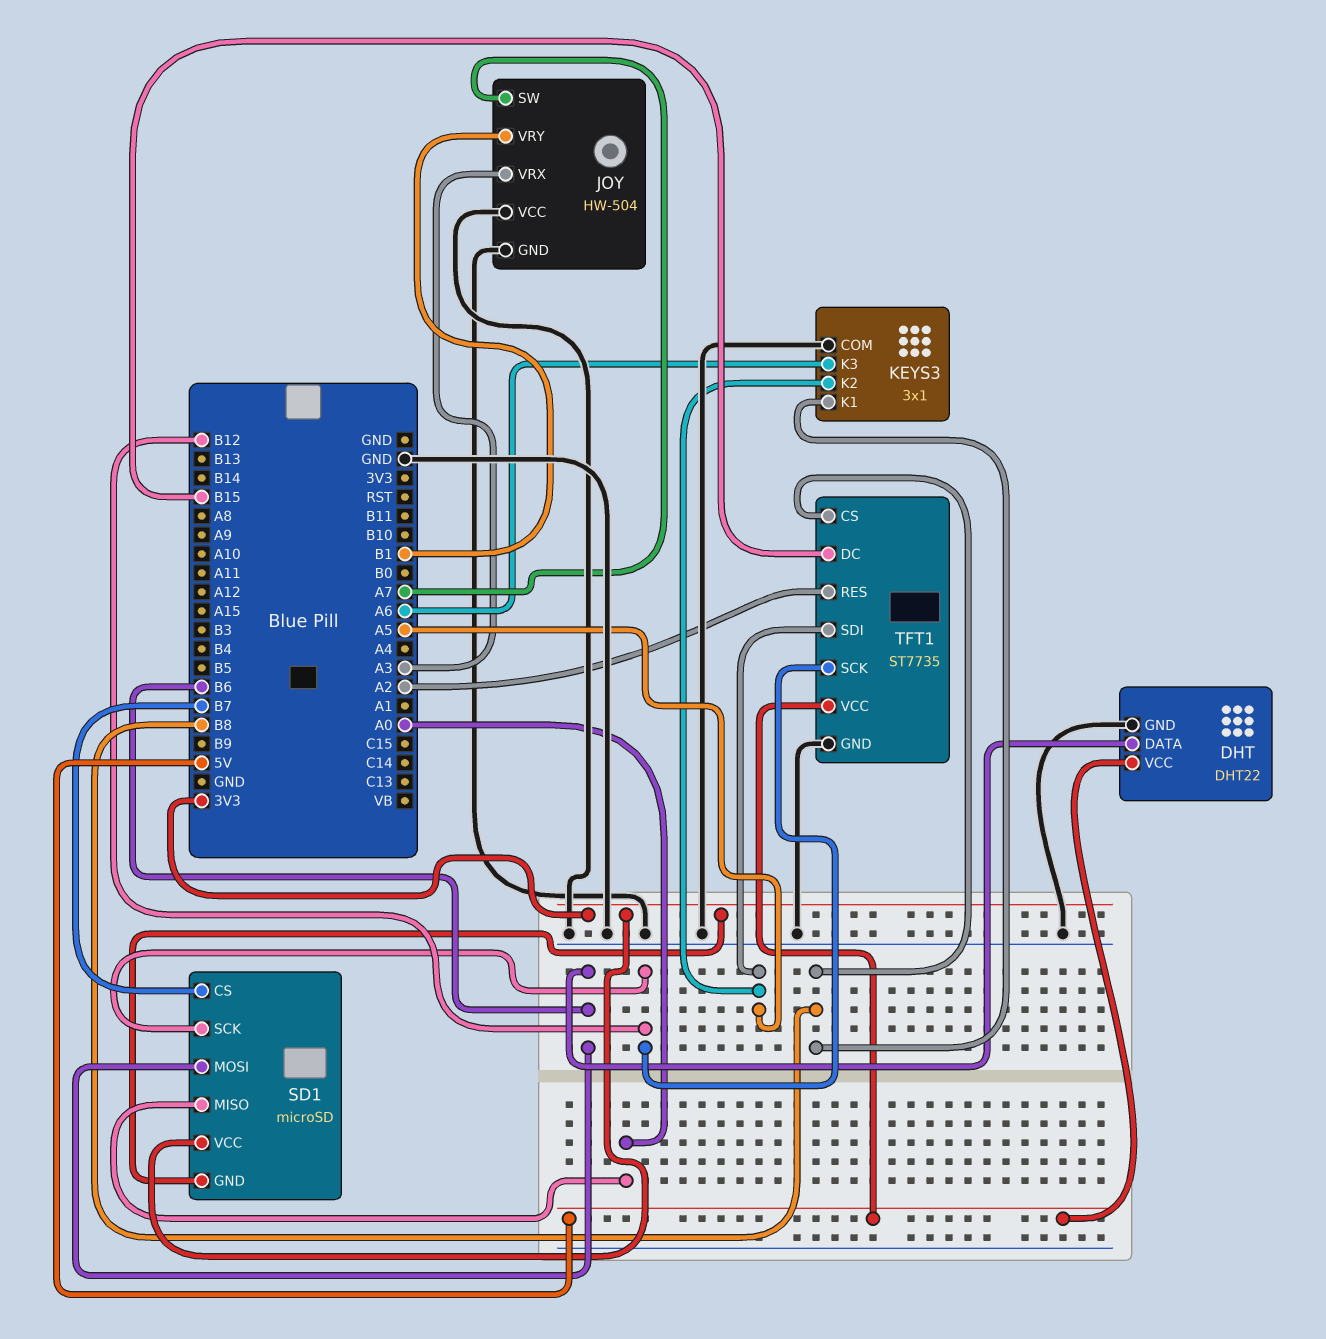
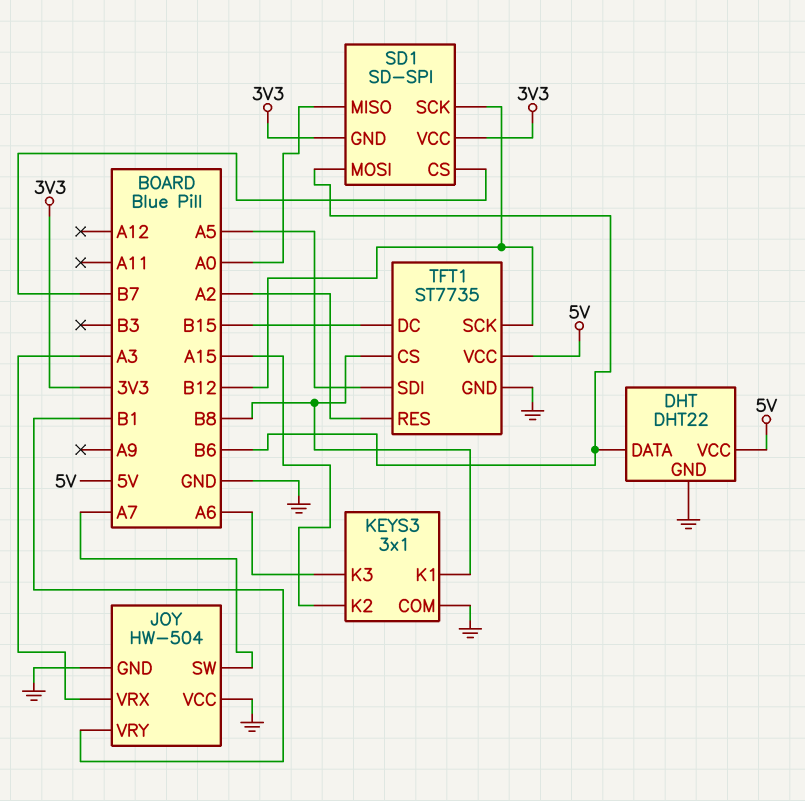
KEYS3 pin K2: A5 -> A15
SD1: microSD -> SD-SPI

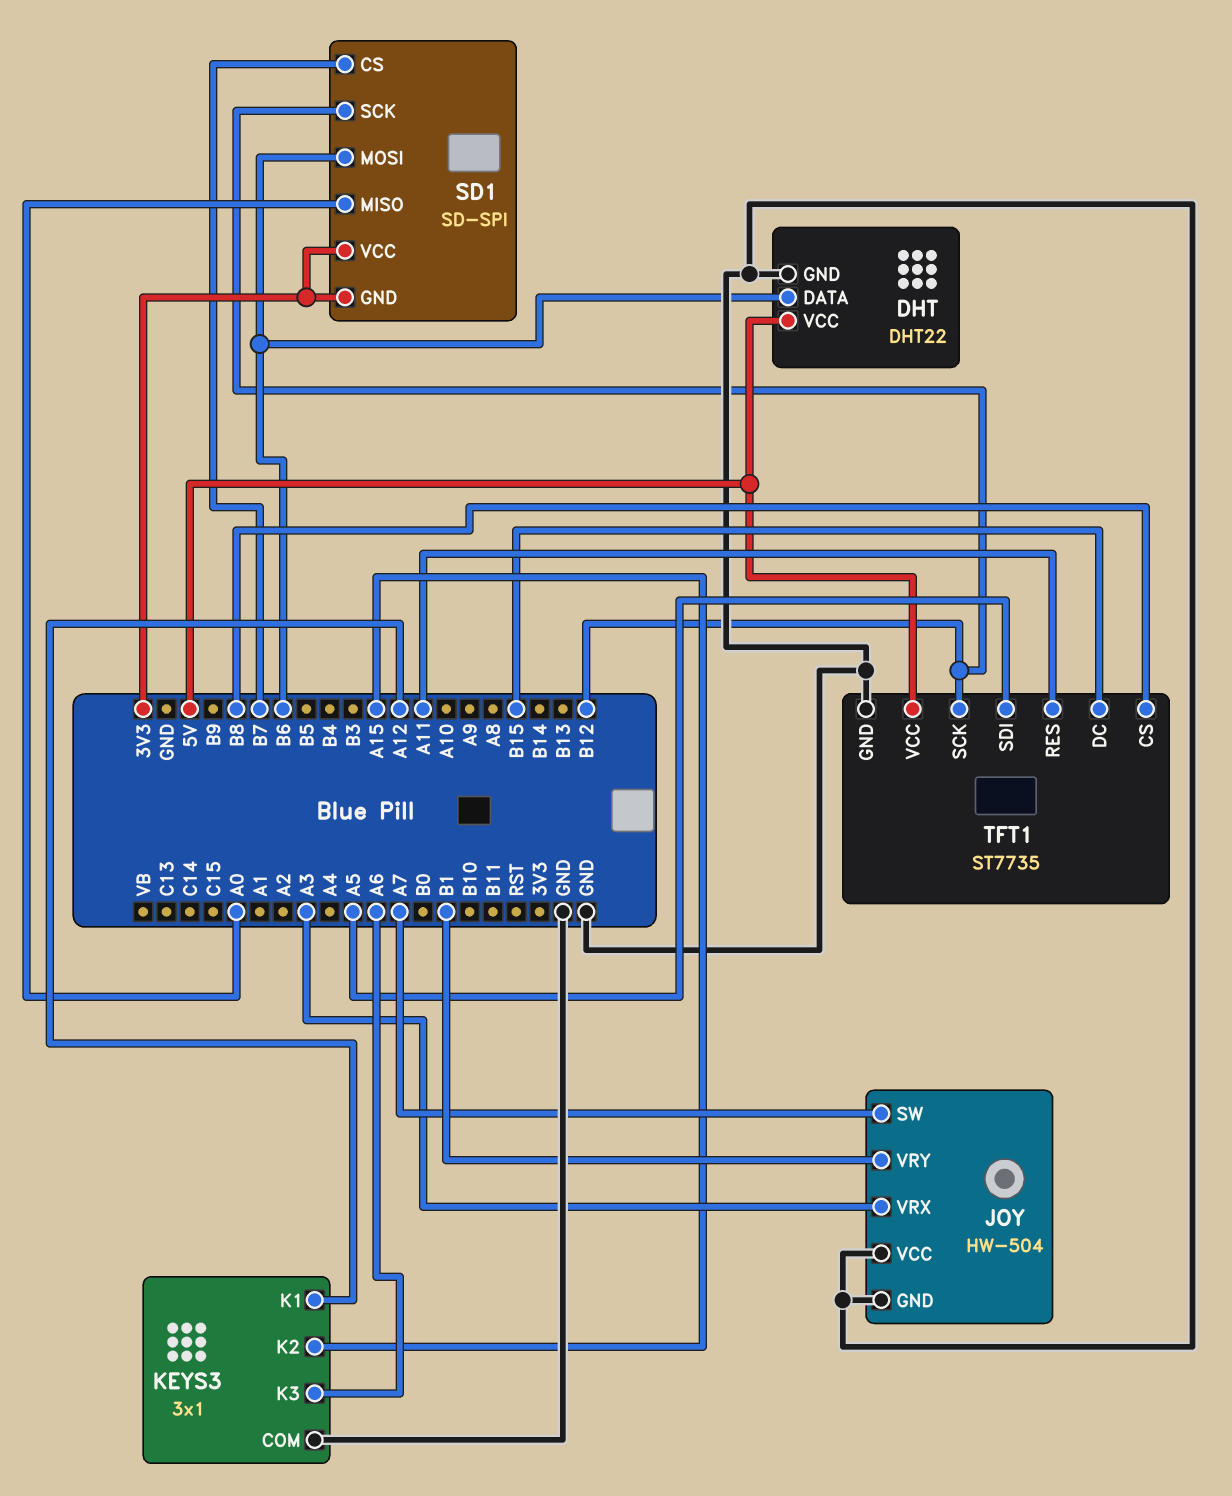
KEYS3 pin K1: B8 -> A12
TFT1 pin RES: A2 -> A11

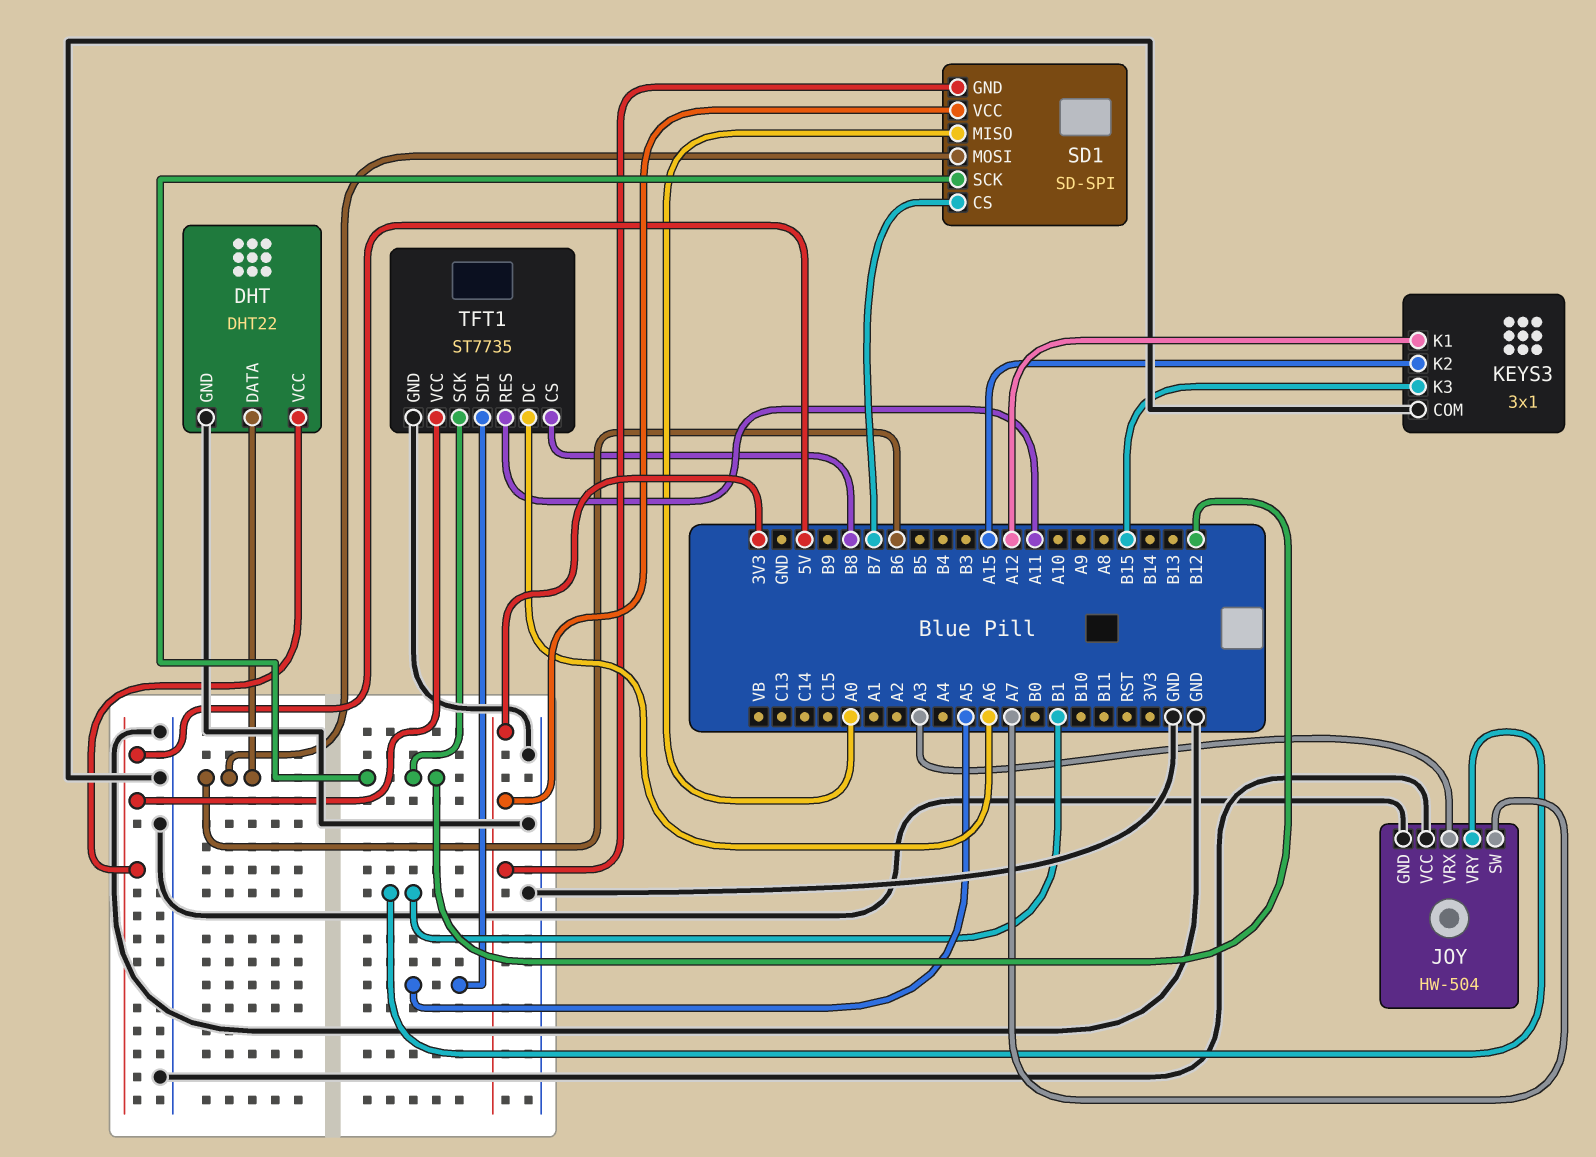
KEYS3 pin K3: A6 -> B15
TFT1 pin DC: B15 -> A6

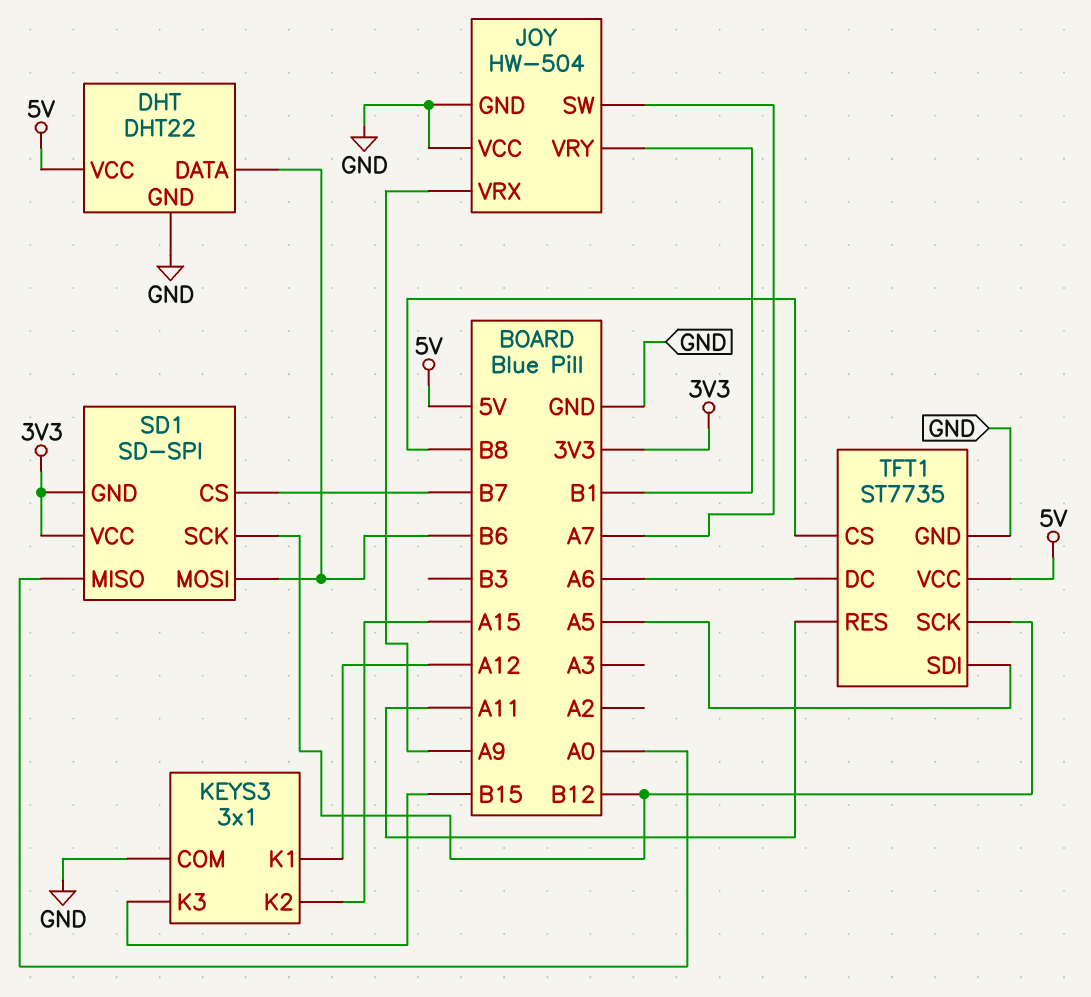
JOY pin VRX: A3 -> A9

